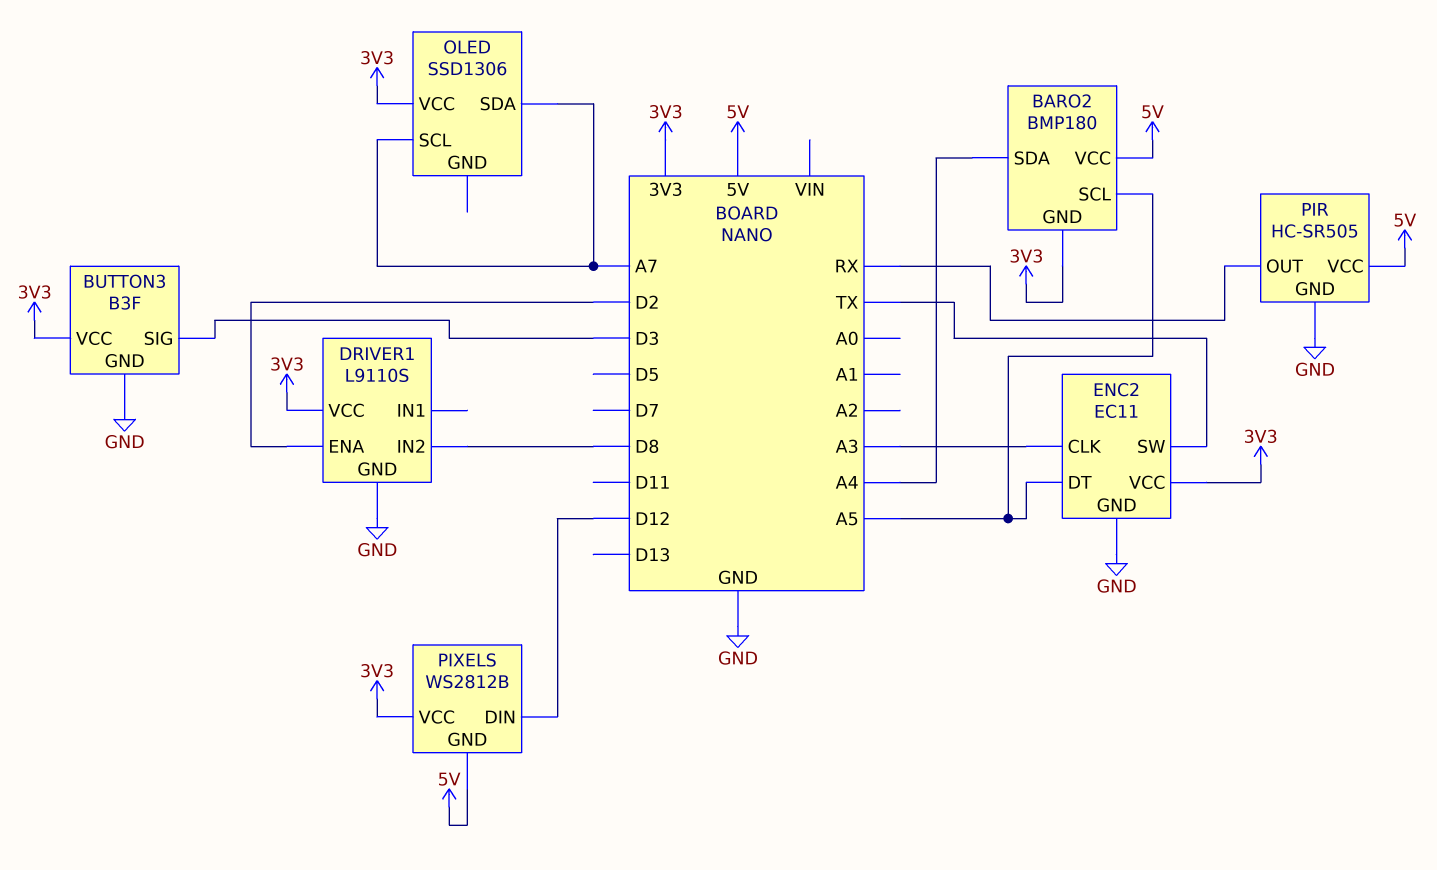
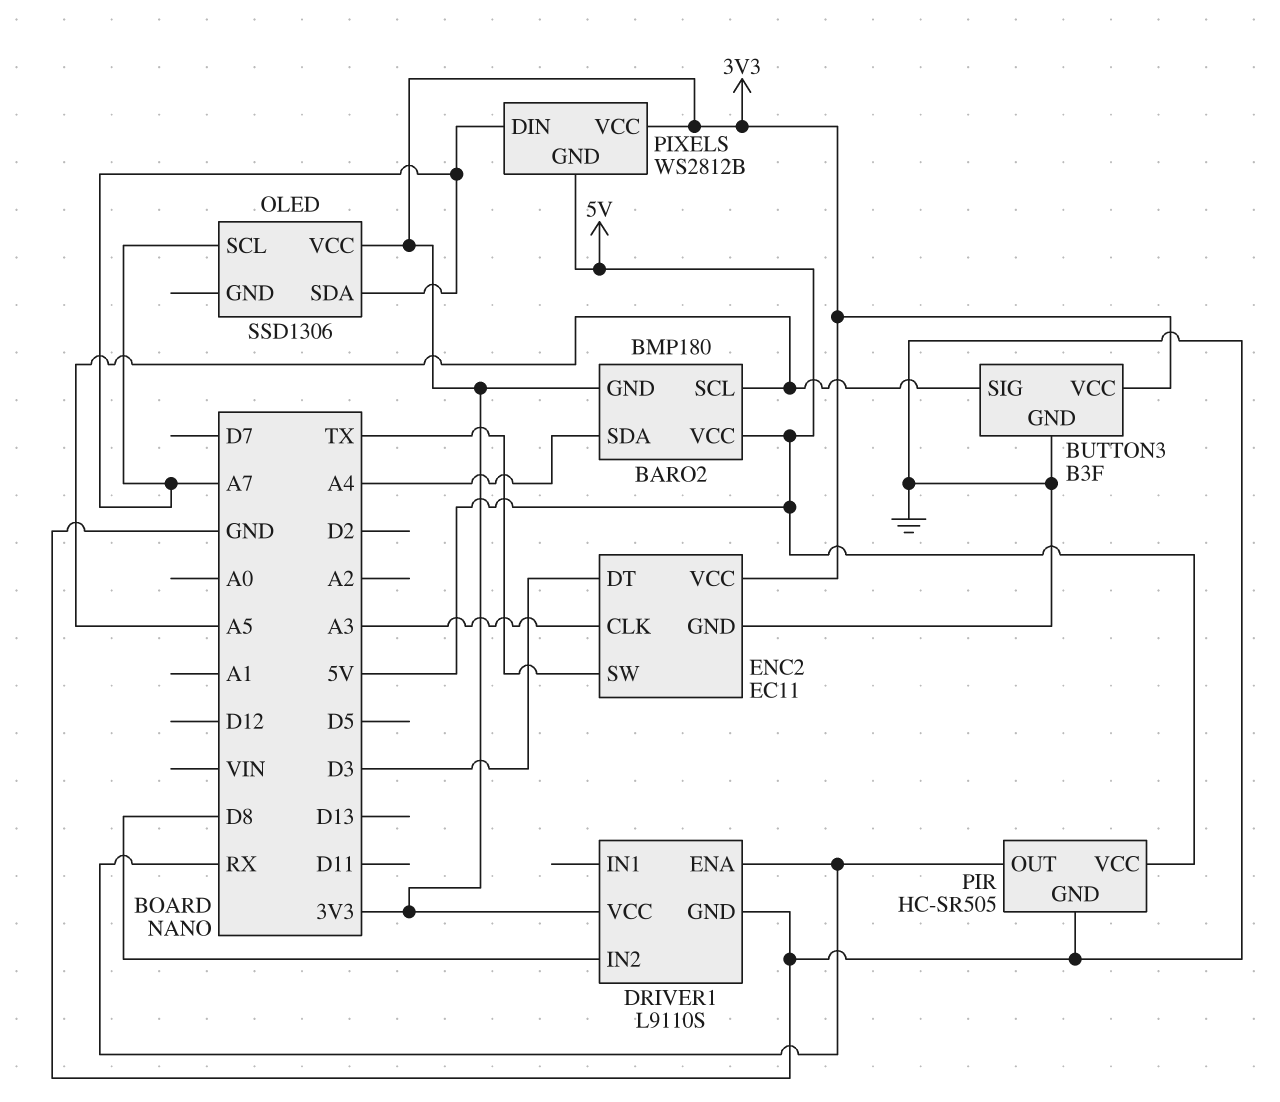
BUTTON3 pin SIG: D3 -> A5
DRIVER1 pin ENA: D2 -> RX
ENC2 pin DT: A5 -> D3
PIXELS pin DIN: D12 -> A7

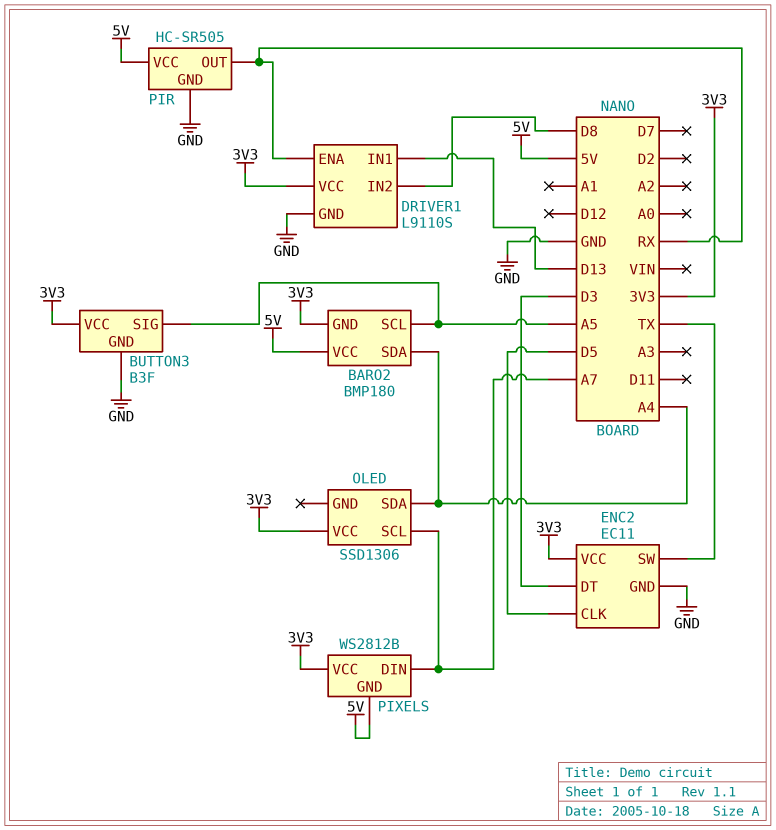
DRIVER1 pin IN1: none -> D13
ENC2 pin CLK: A3 -> D5
OLED pin SDA: A7 -> A4

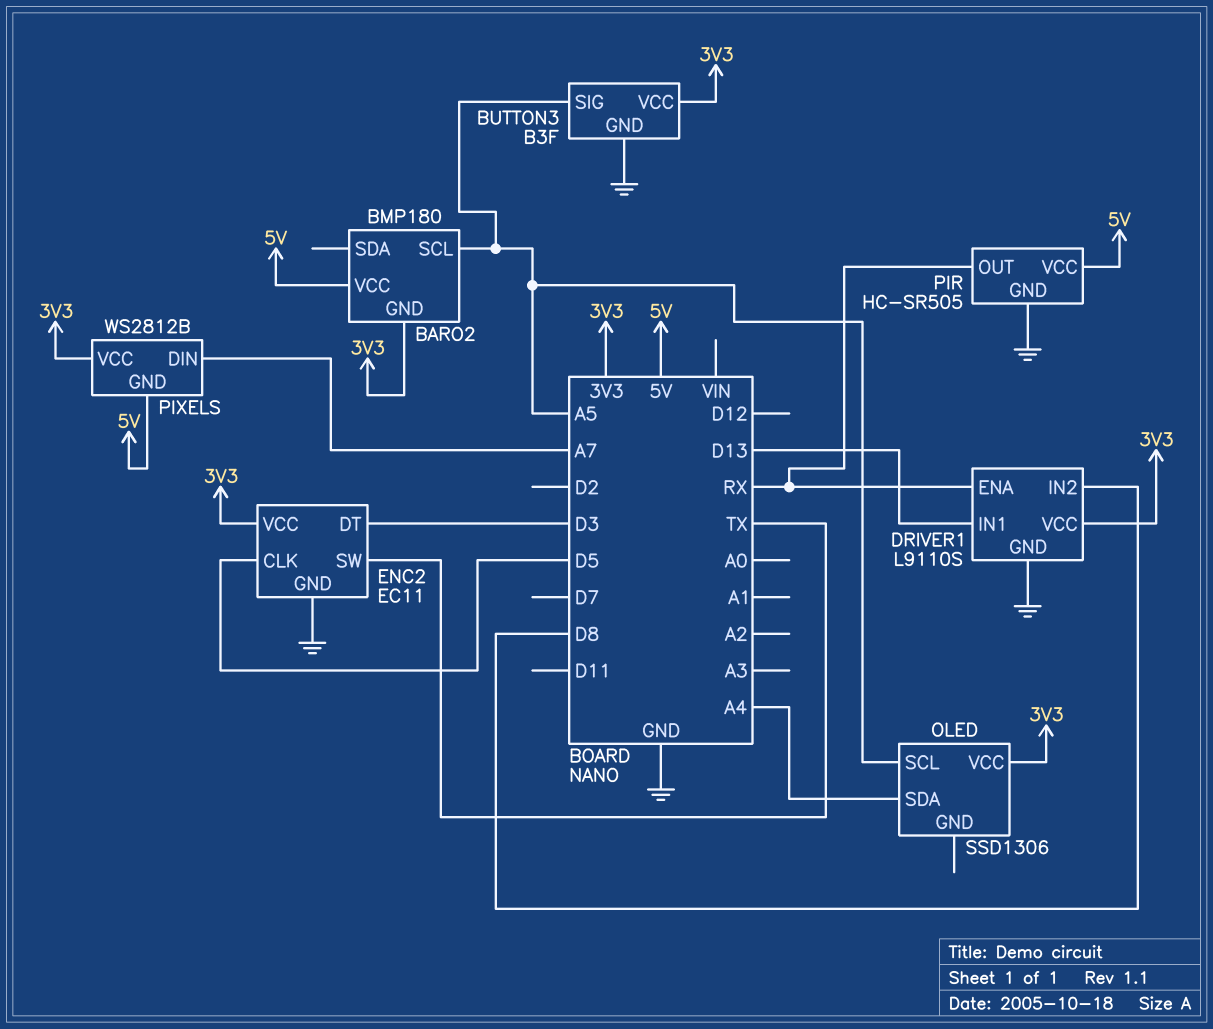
BARO2 pin SDA: A4 -> none
OLED pin SCL: A7 -> A5

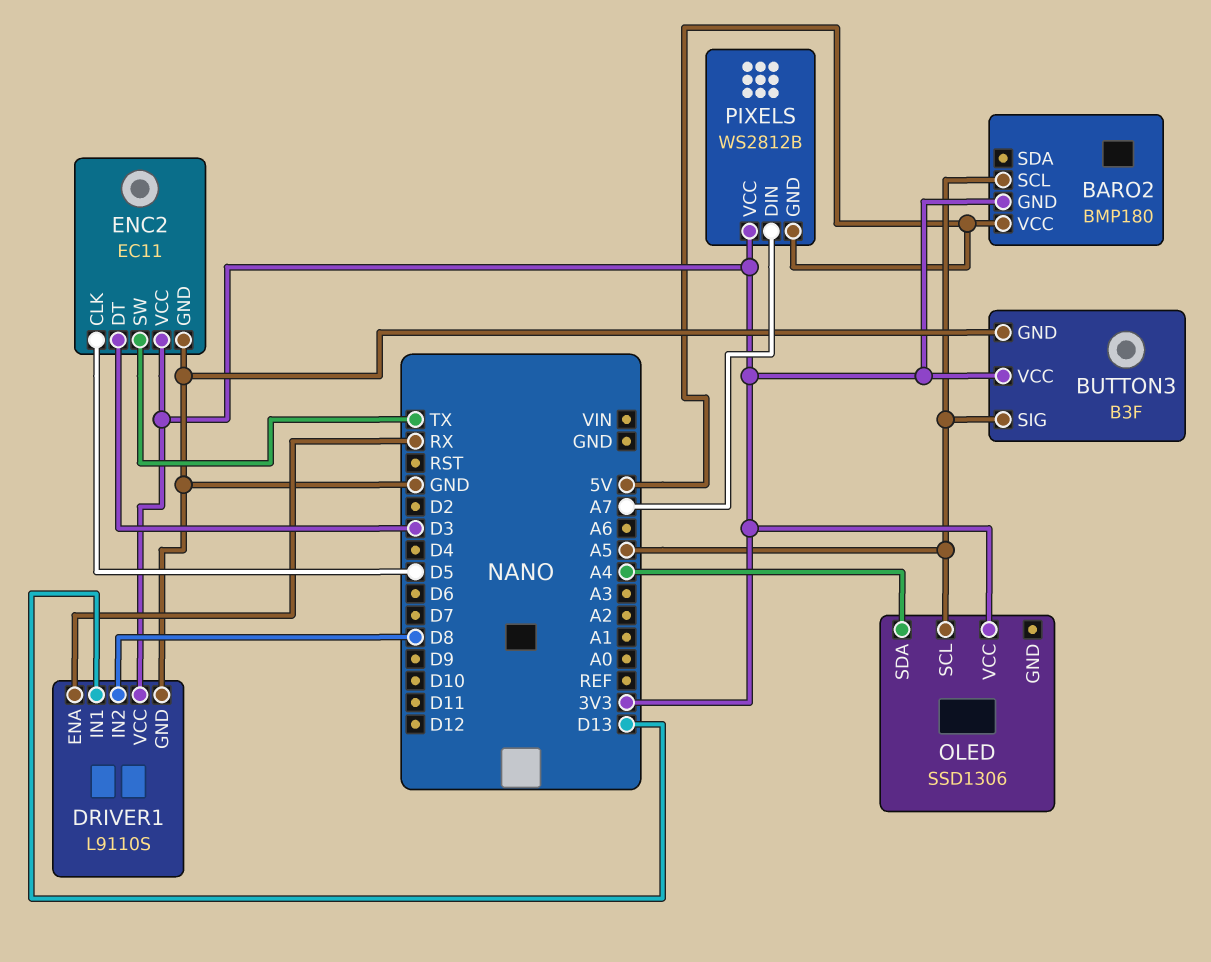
PIR: HC-SR505 -> none
PIR pin GND: GND -> none
PIR pin OUT: RX -> none
PIR pin VCC: 5V -> none

